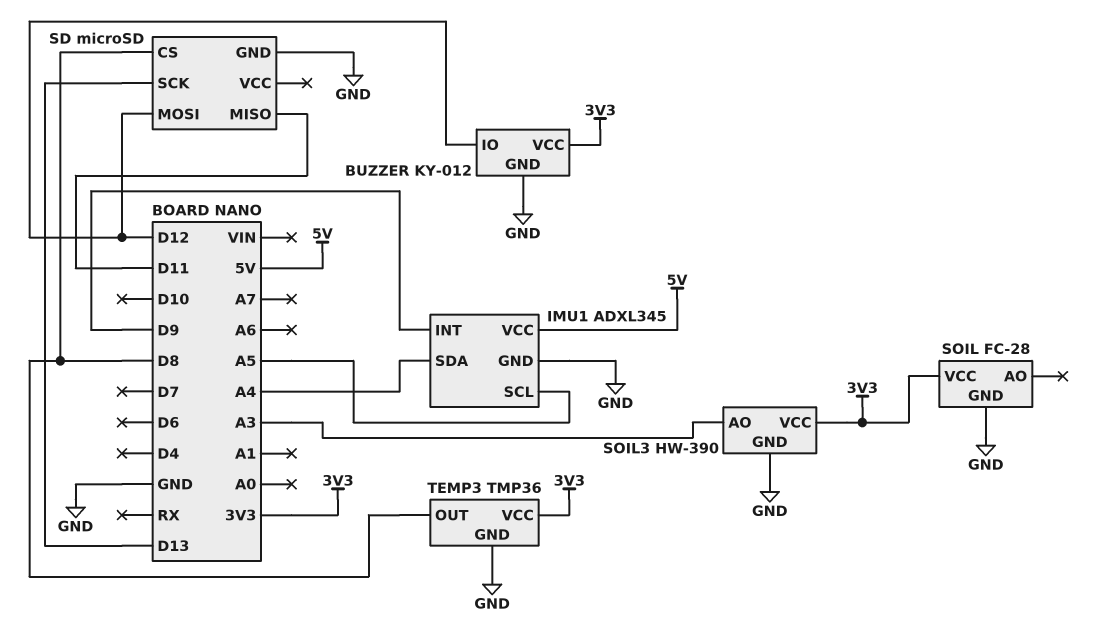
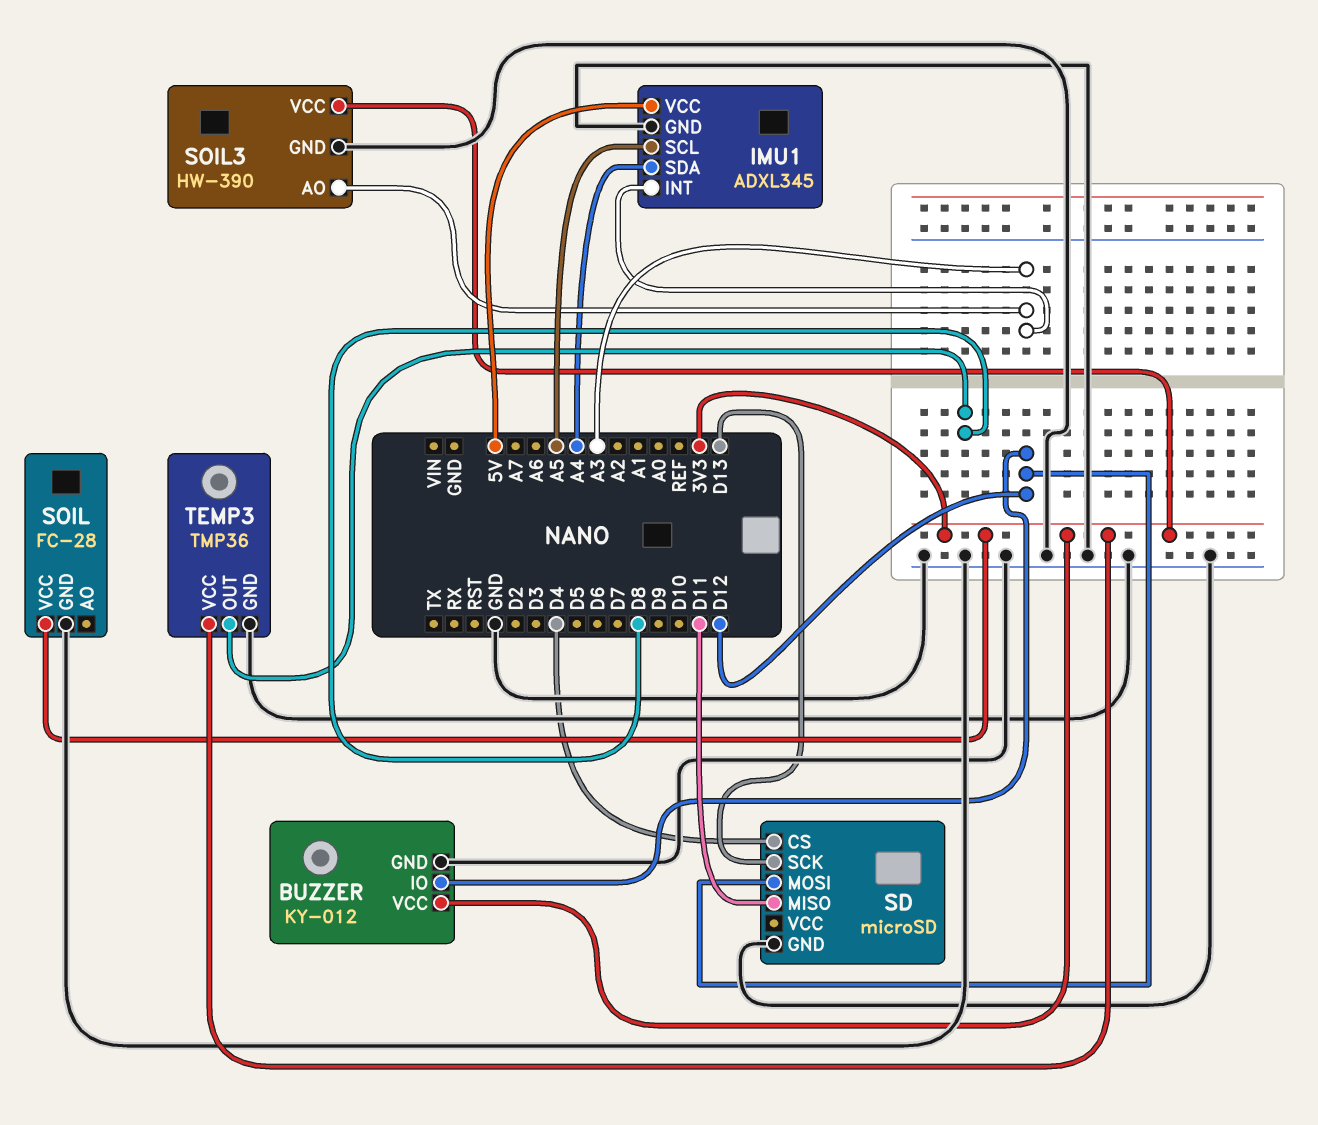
IMU1 pin INT: D9 -> A3
SD pin CS: D8 -> D4

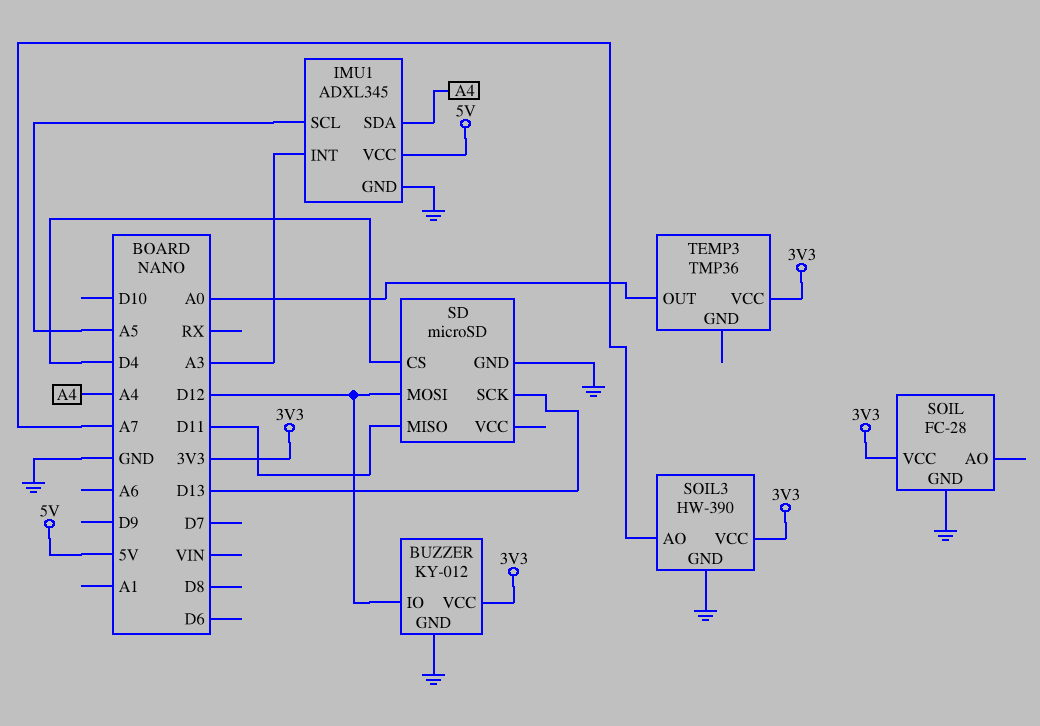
SOIL3 pin AO: A3 -> A7
TEMP3 pin GND: GND -> none
TEMP3 pin OUT: D8 -> A0

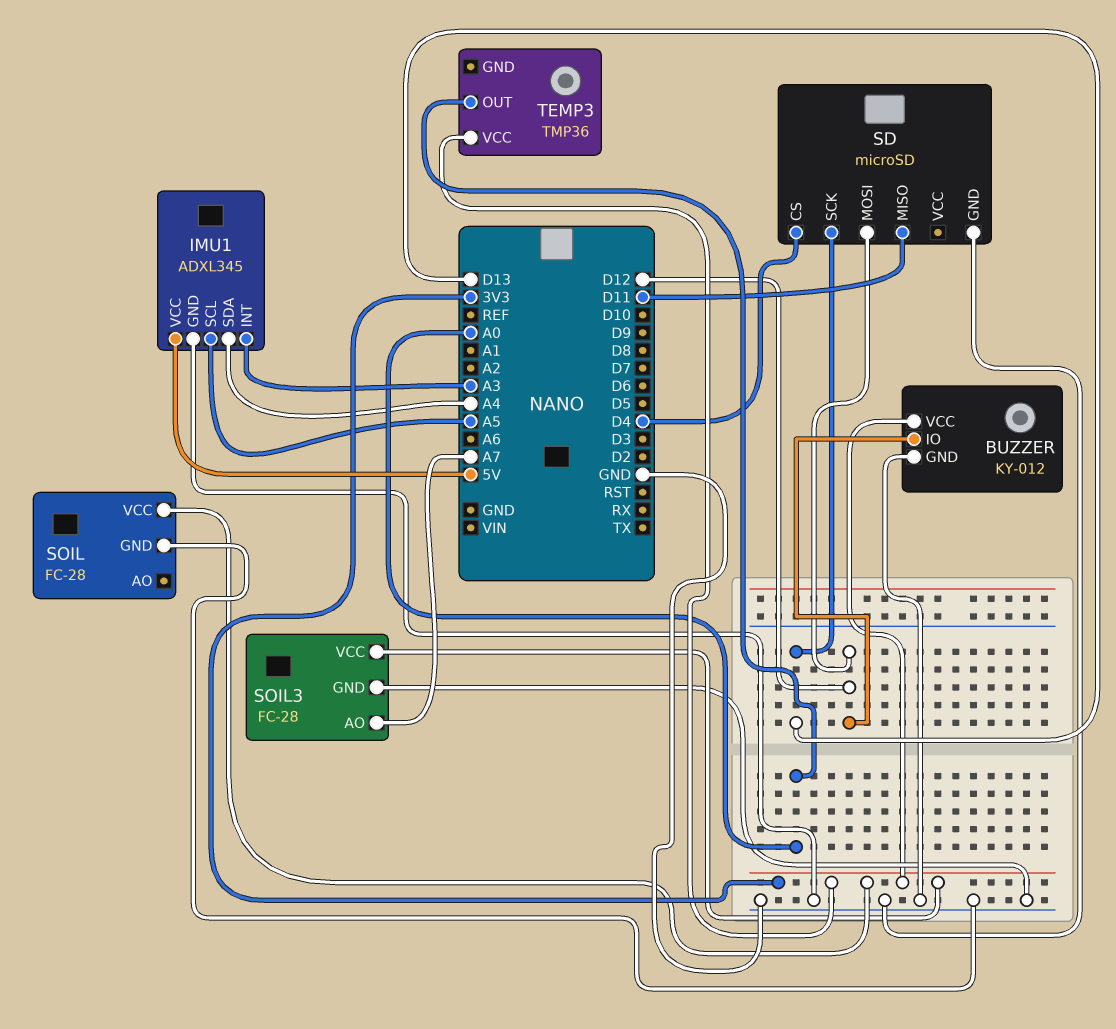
SOIL3: HW-390 -> FC-28

